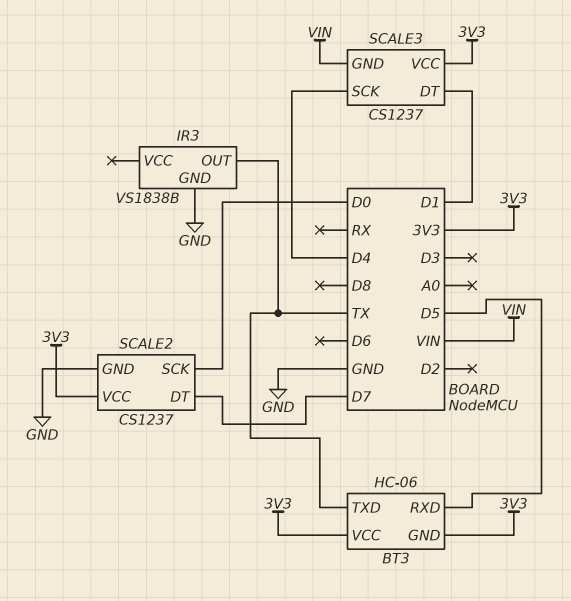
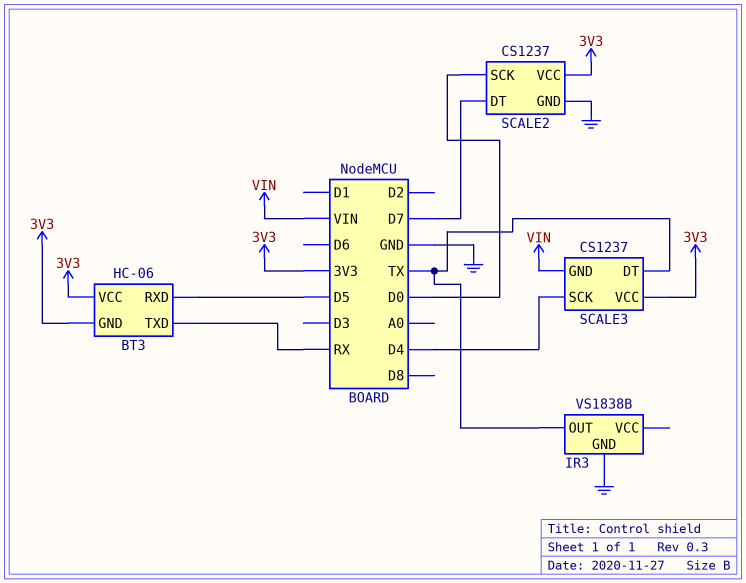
BT3 pin TXD: TX -> RX
SCALE3 pin DT: D1 -> TX

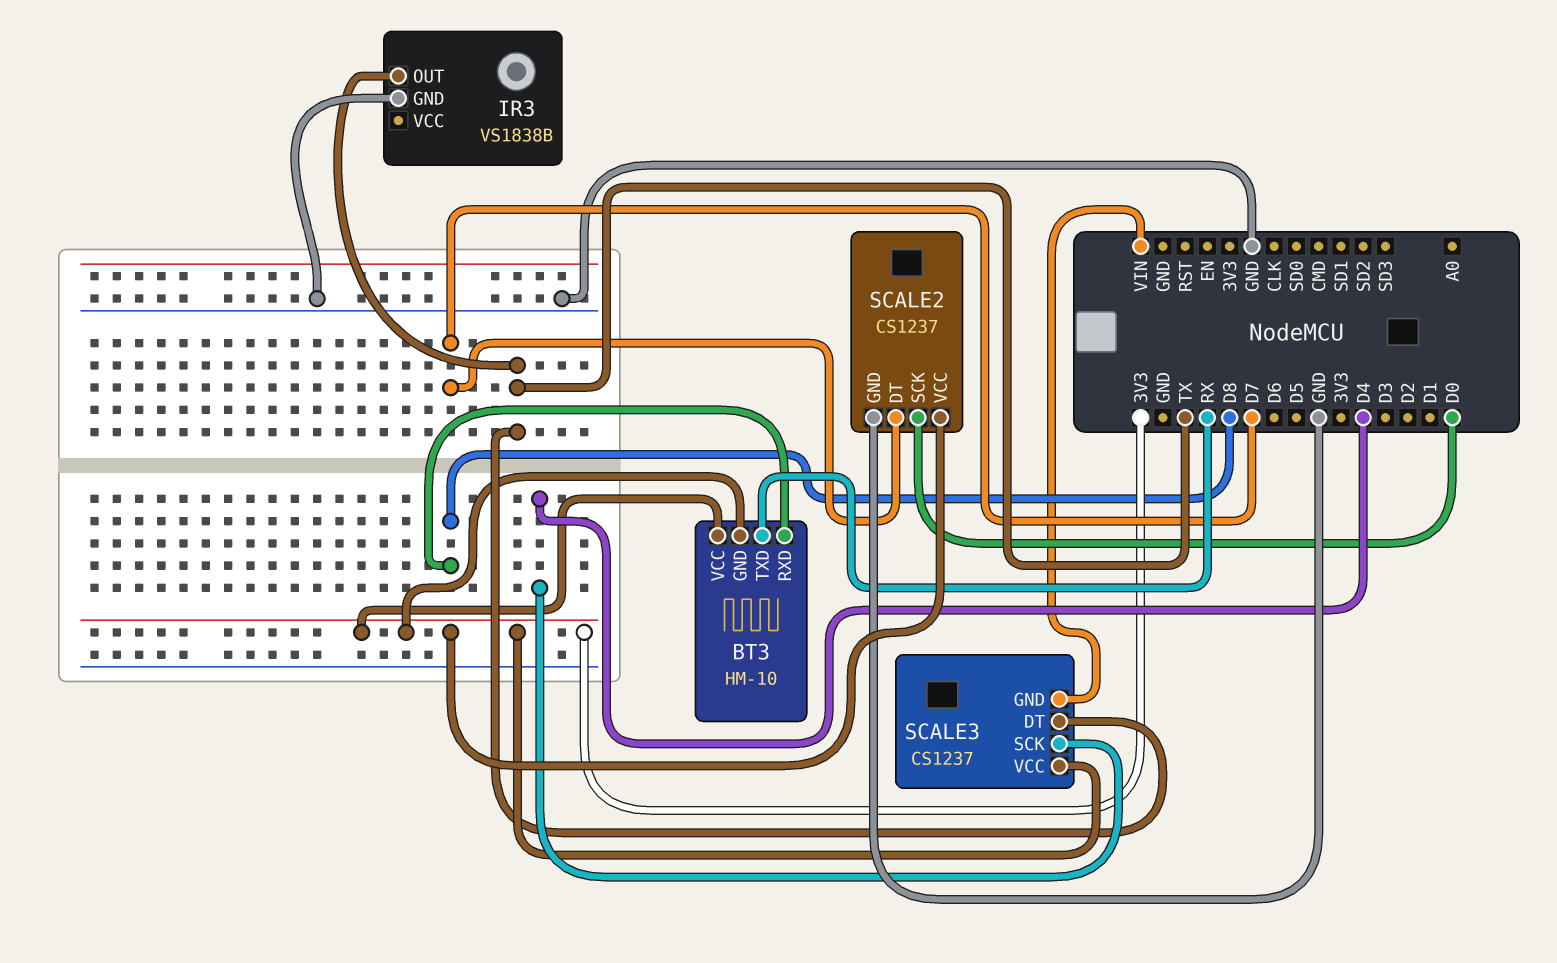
BT3: HC-06 -> HM-10
BT3 pin RXD: D5 -> D8

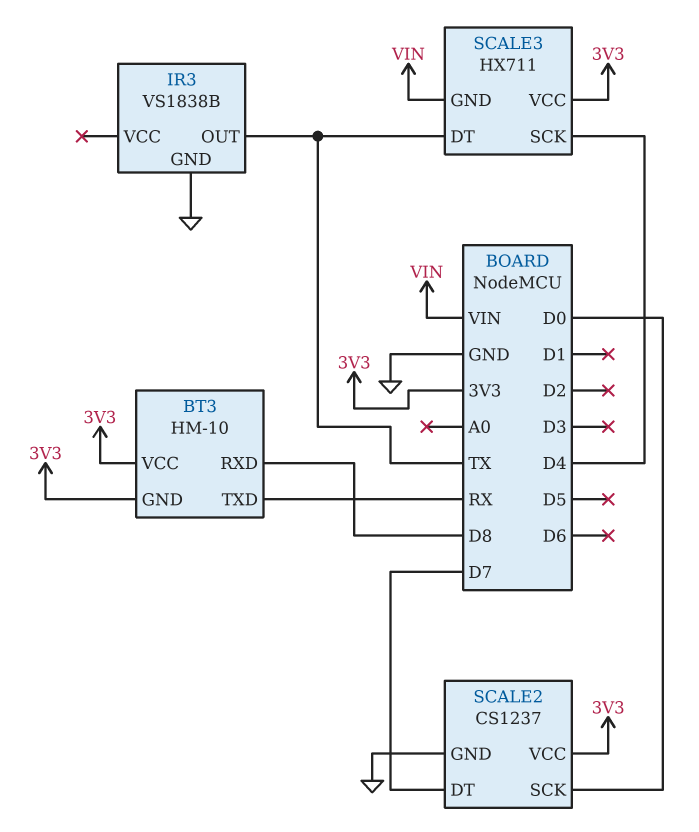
SCALE3: CS1237 -> HX711

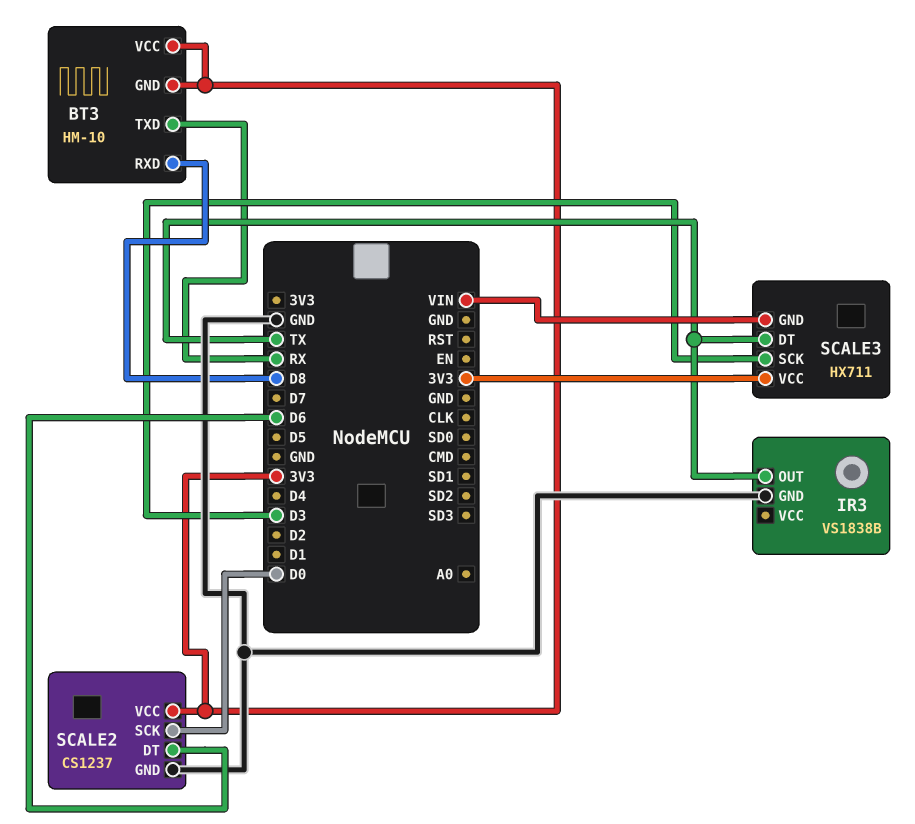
SCALE2 pin DT: D7 -> D6
SCALE3 pin SCK: D4 -> D3

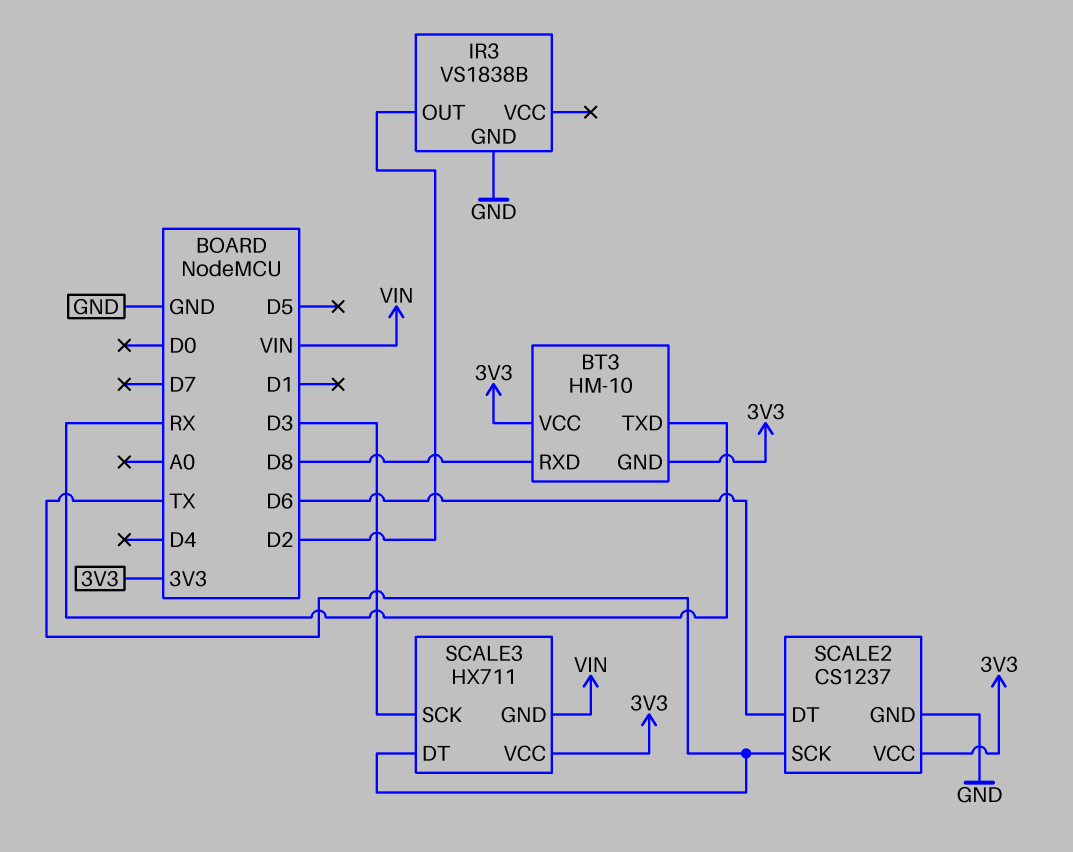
IR3 pin OUT: TX -> D2
SCALE2 pin SCK: D0 -> TX

